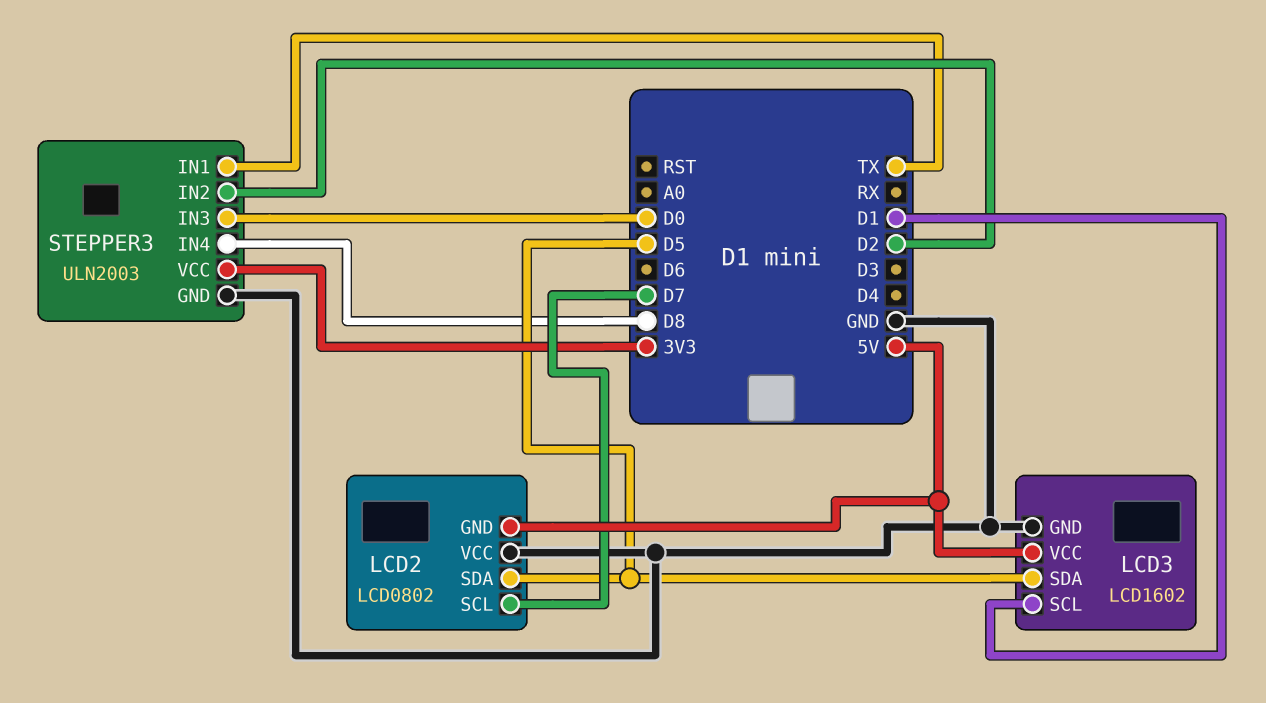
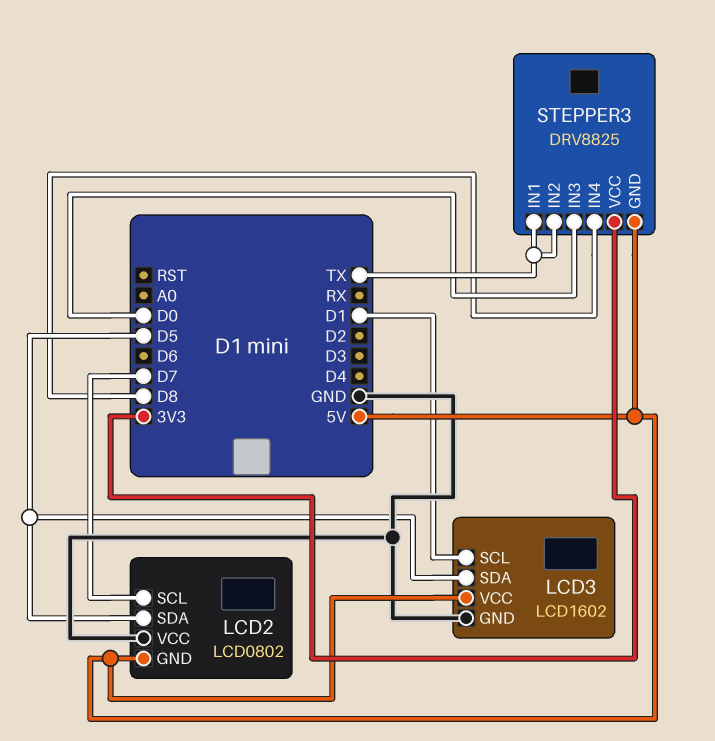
STEPPER3: ULN2003 -> DRV8825
STEPPER3 pin GND: GND -> 5V
STEPPER3 pin IN2: D2 -> TX

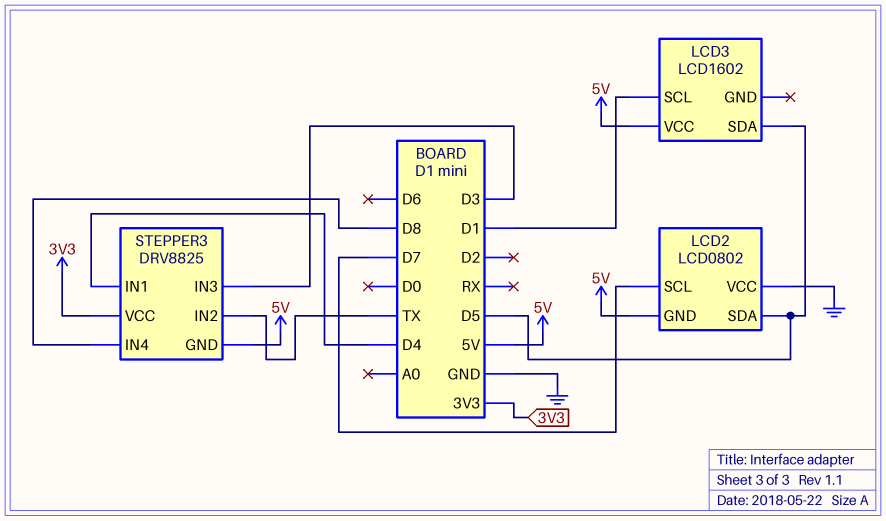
LCD3 pin GND: GND -> none
STEPPER3 pin IN1: TX -> D4
STEPPER3 pin IN3: D0 -> D3

